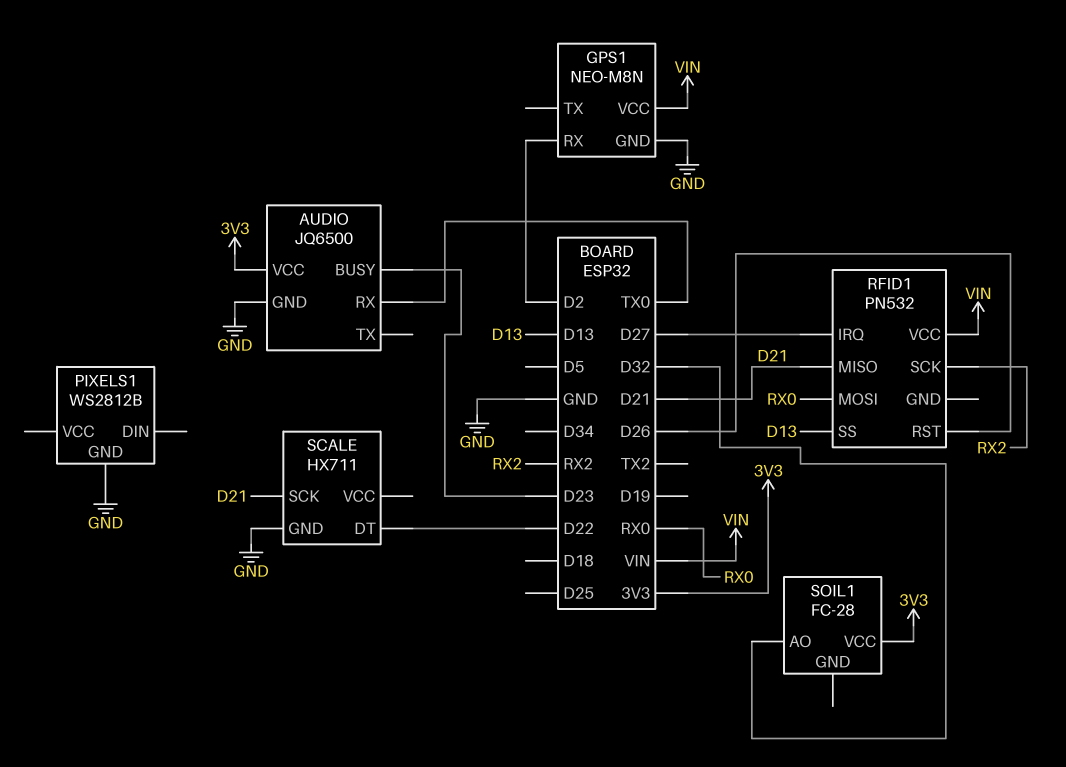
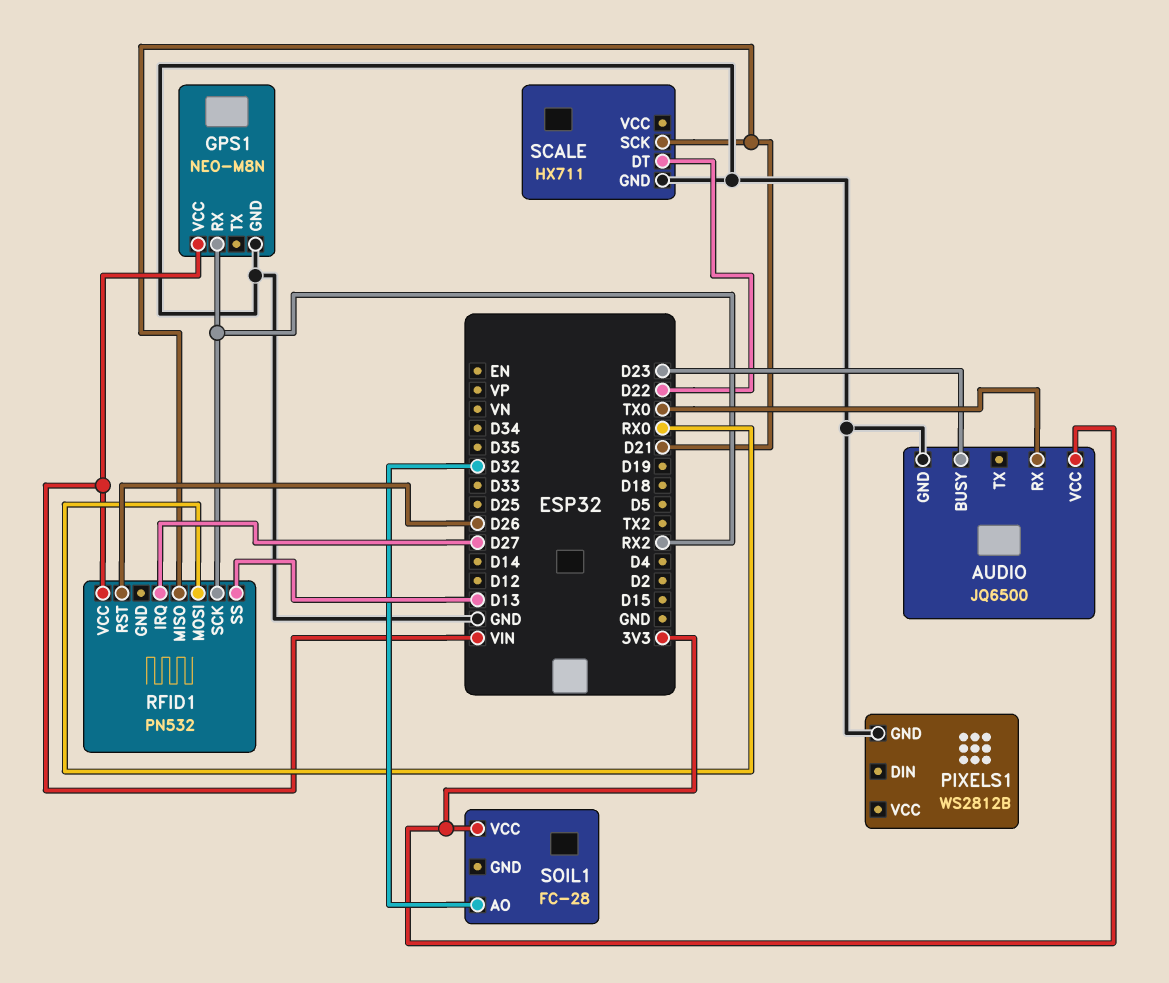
GPS1 pin RX: D2 -> RX2

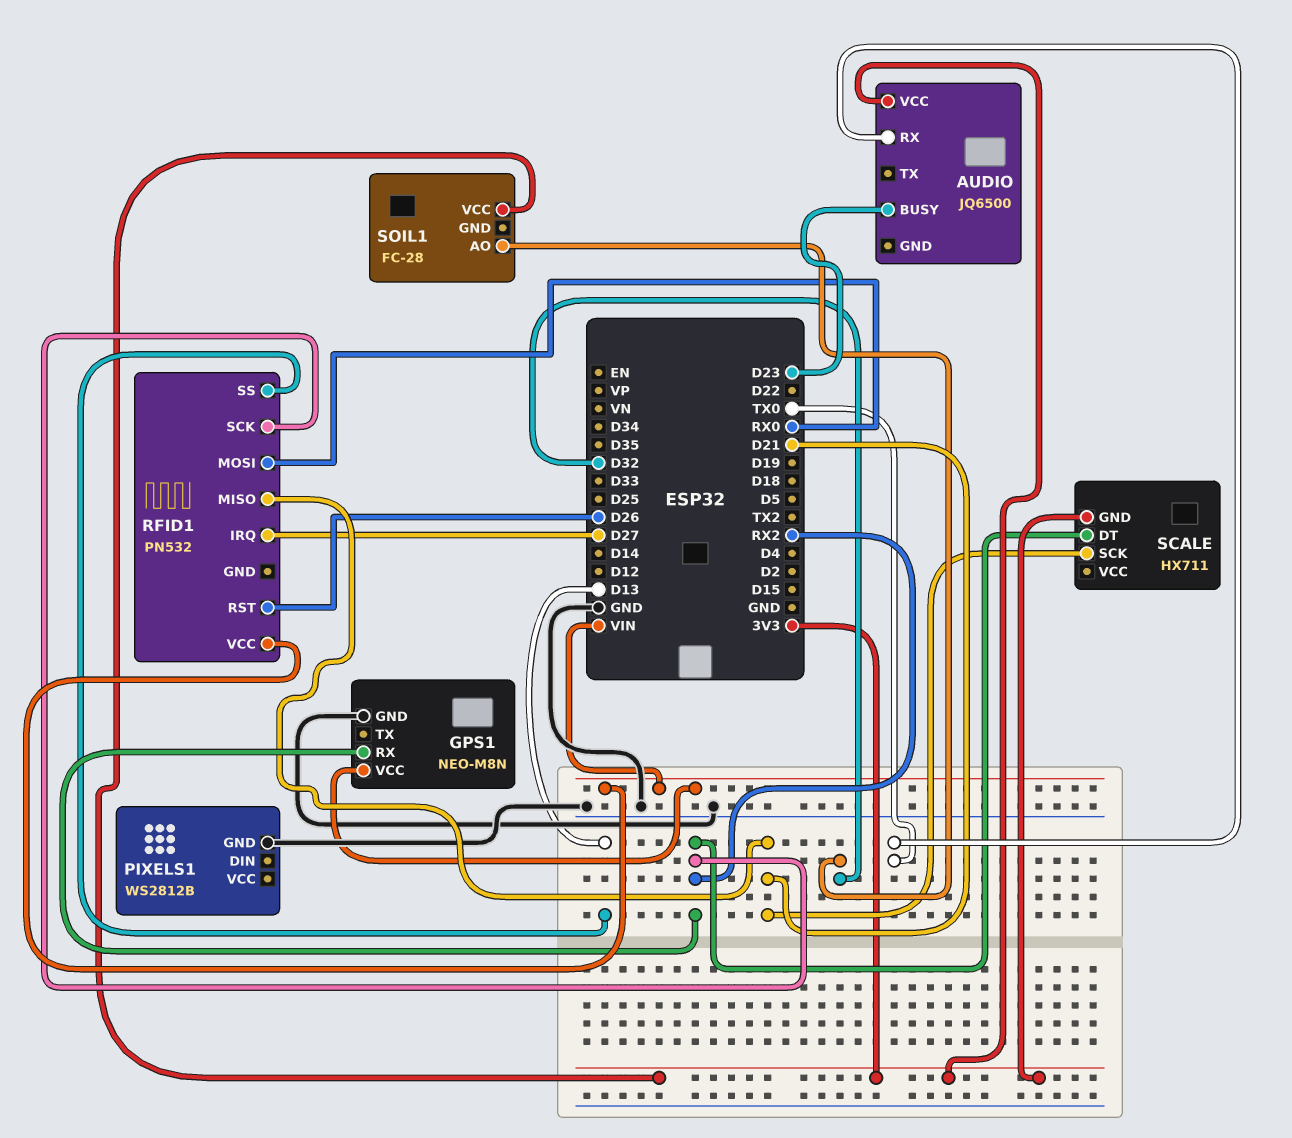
AUDIO pin GND: GND -> none
SCALE pin DT: D22 -> RX2
SCALE pin GND: GND -> 3V3

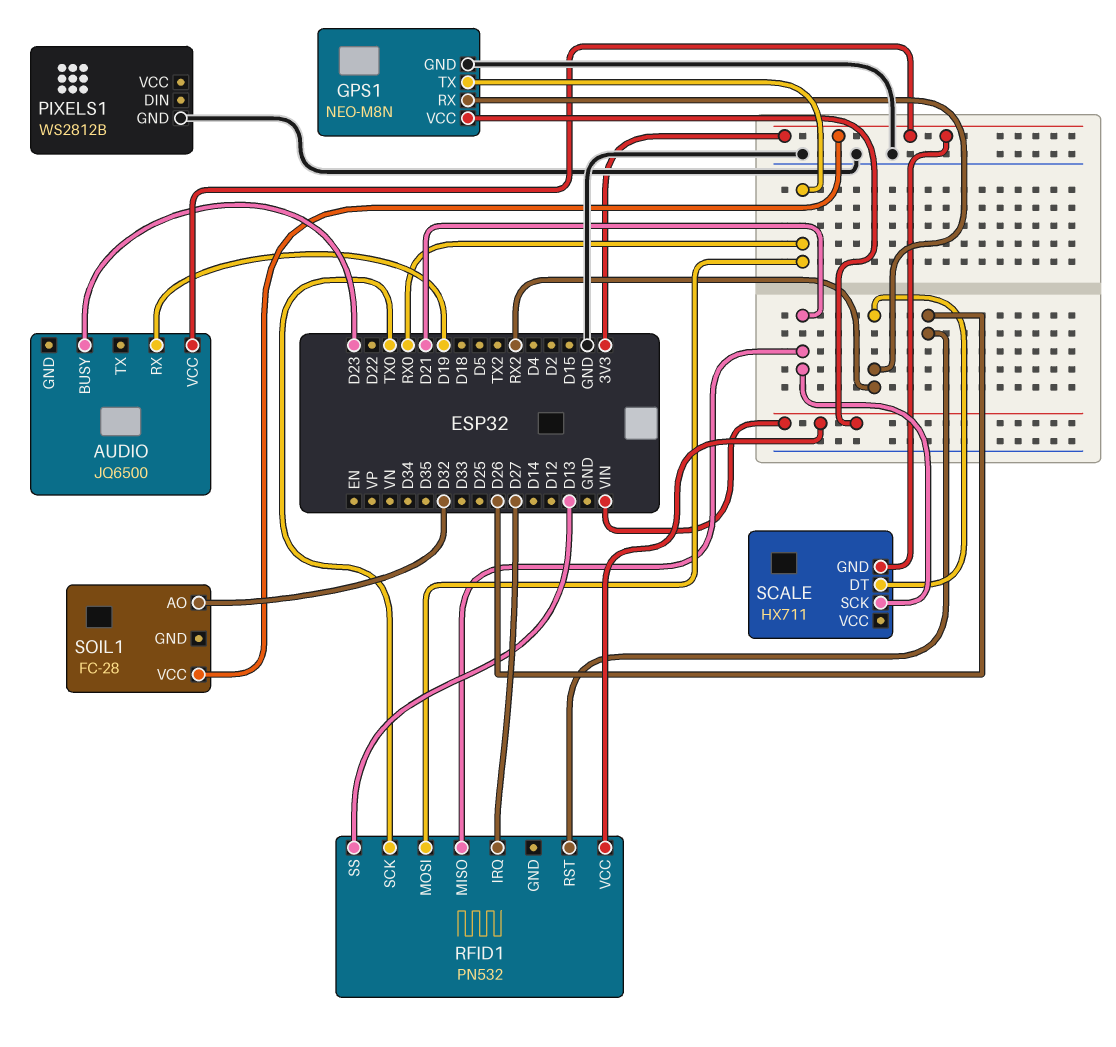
AUDIO pin RX: TX0 -> D19
GPS1 pin TX: none -> RX0
RFID1 pin SCK: RX2 -> TX0

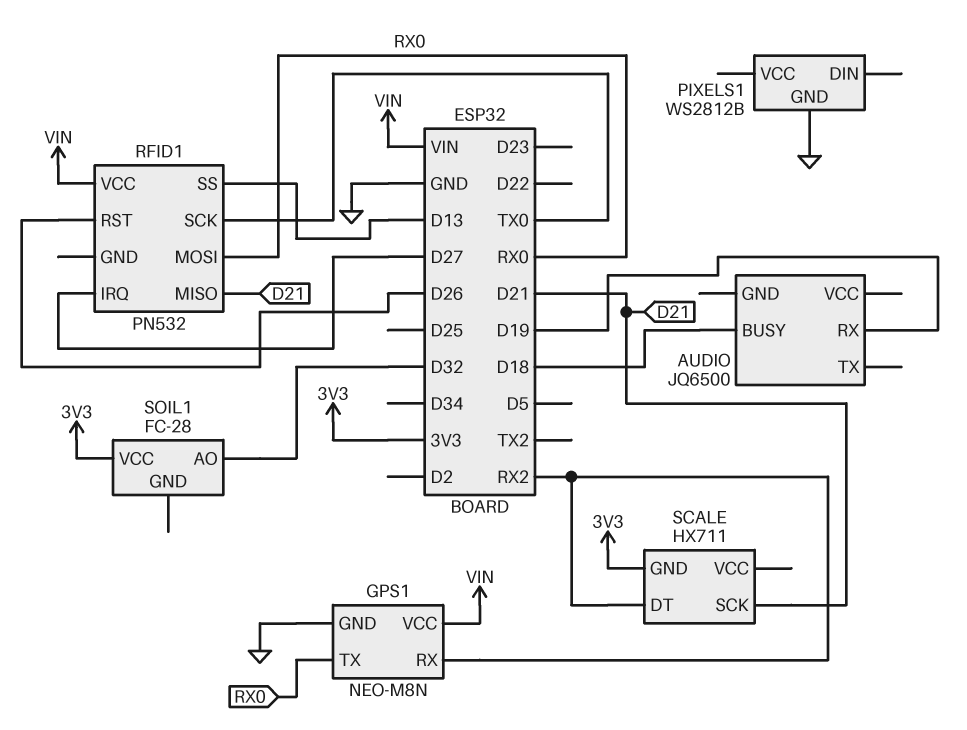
AUDIO pin BUSY: D23 -> D18
AUDIO pin VCC: 3V3 -> none

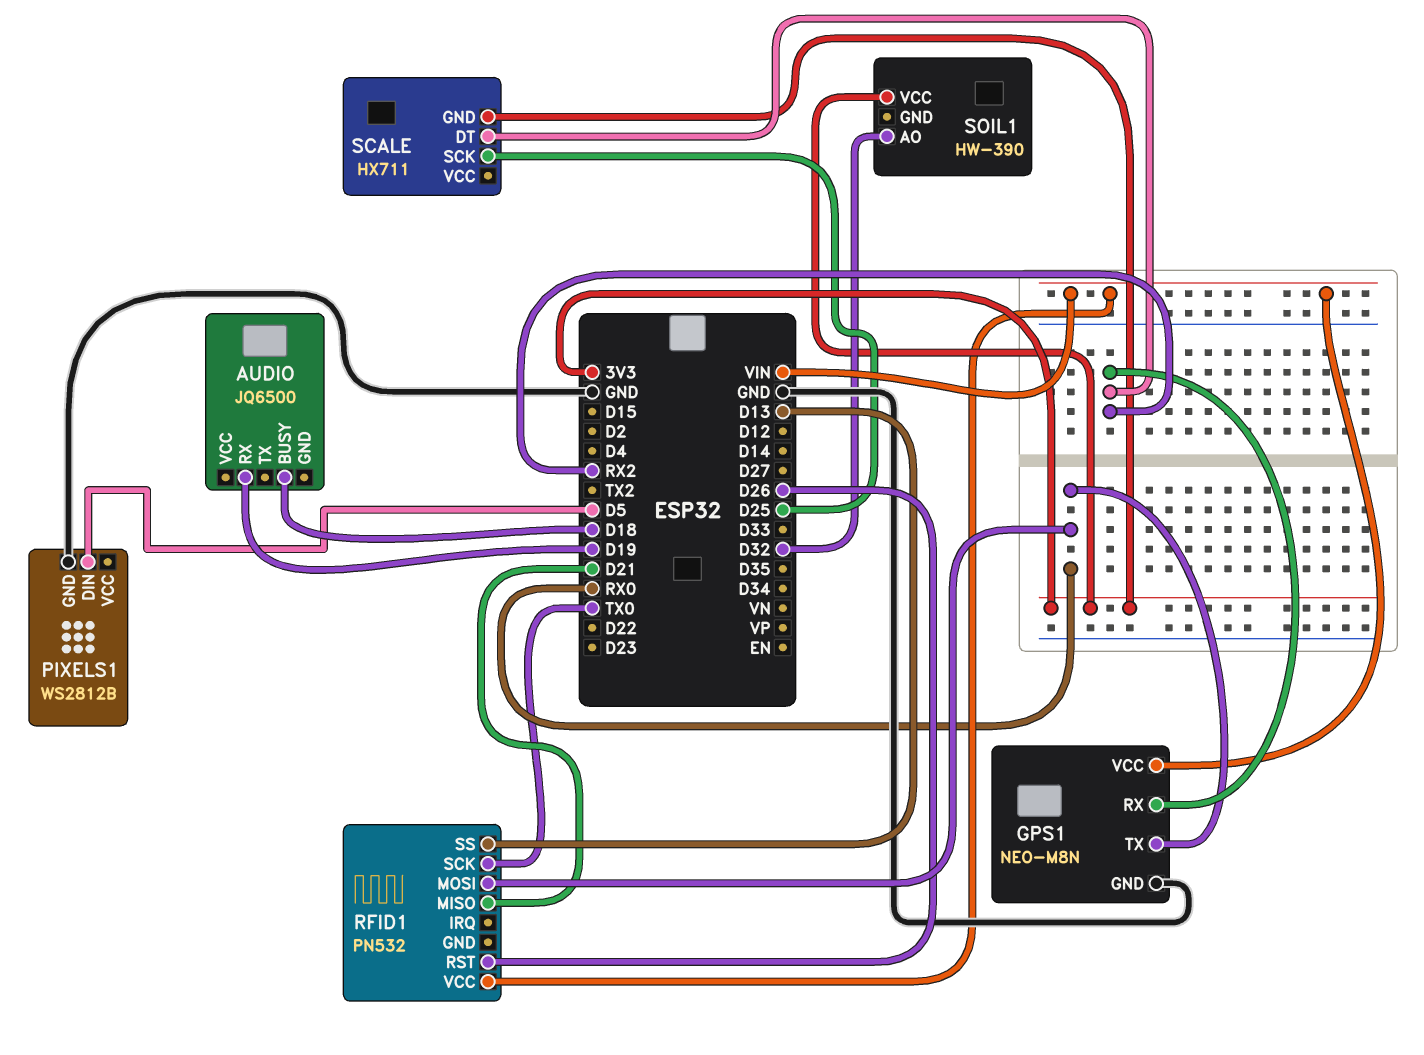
PIXELS1 pin DIN: none -> D5
RFID1 pin IRQ: D27 -> none
SCALE pin SCK: D21 -> D25
SOIL1: FC-28 -> HW-390

